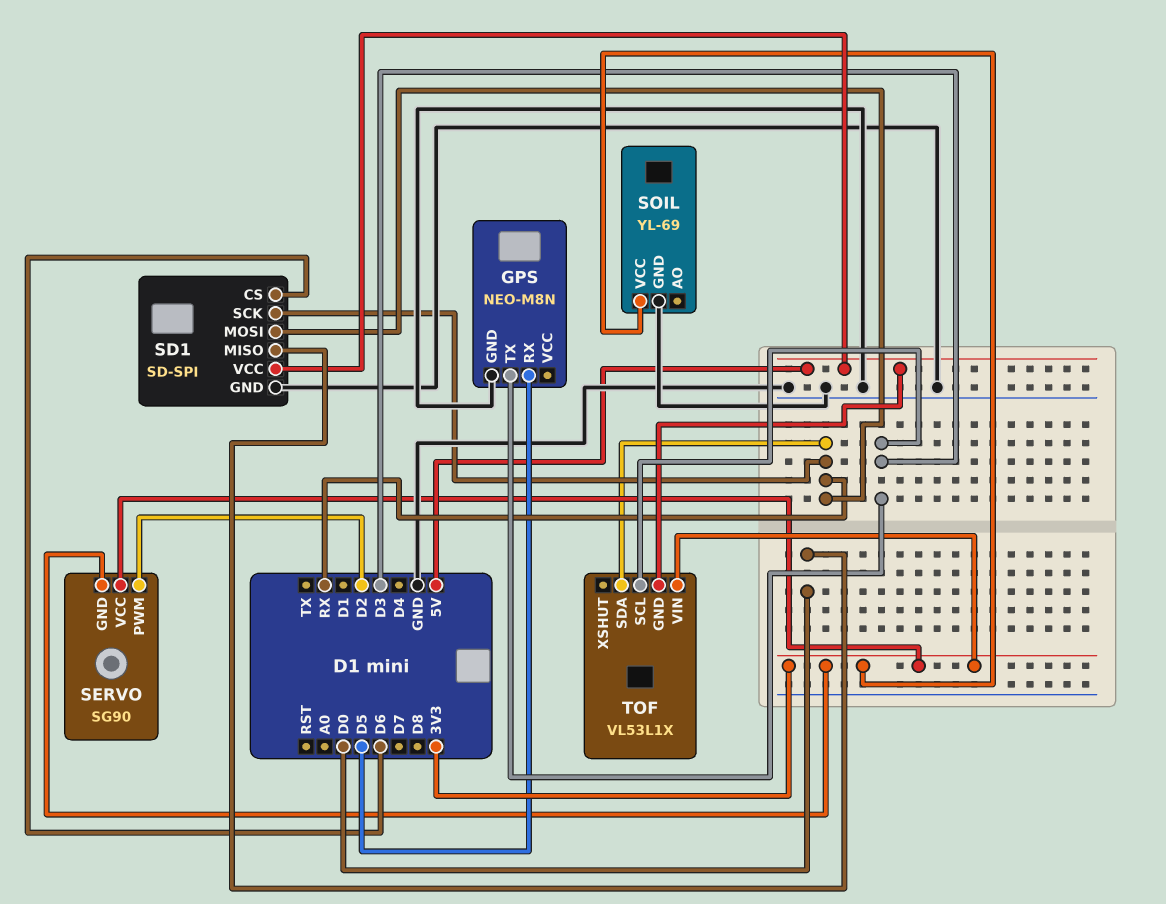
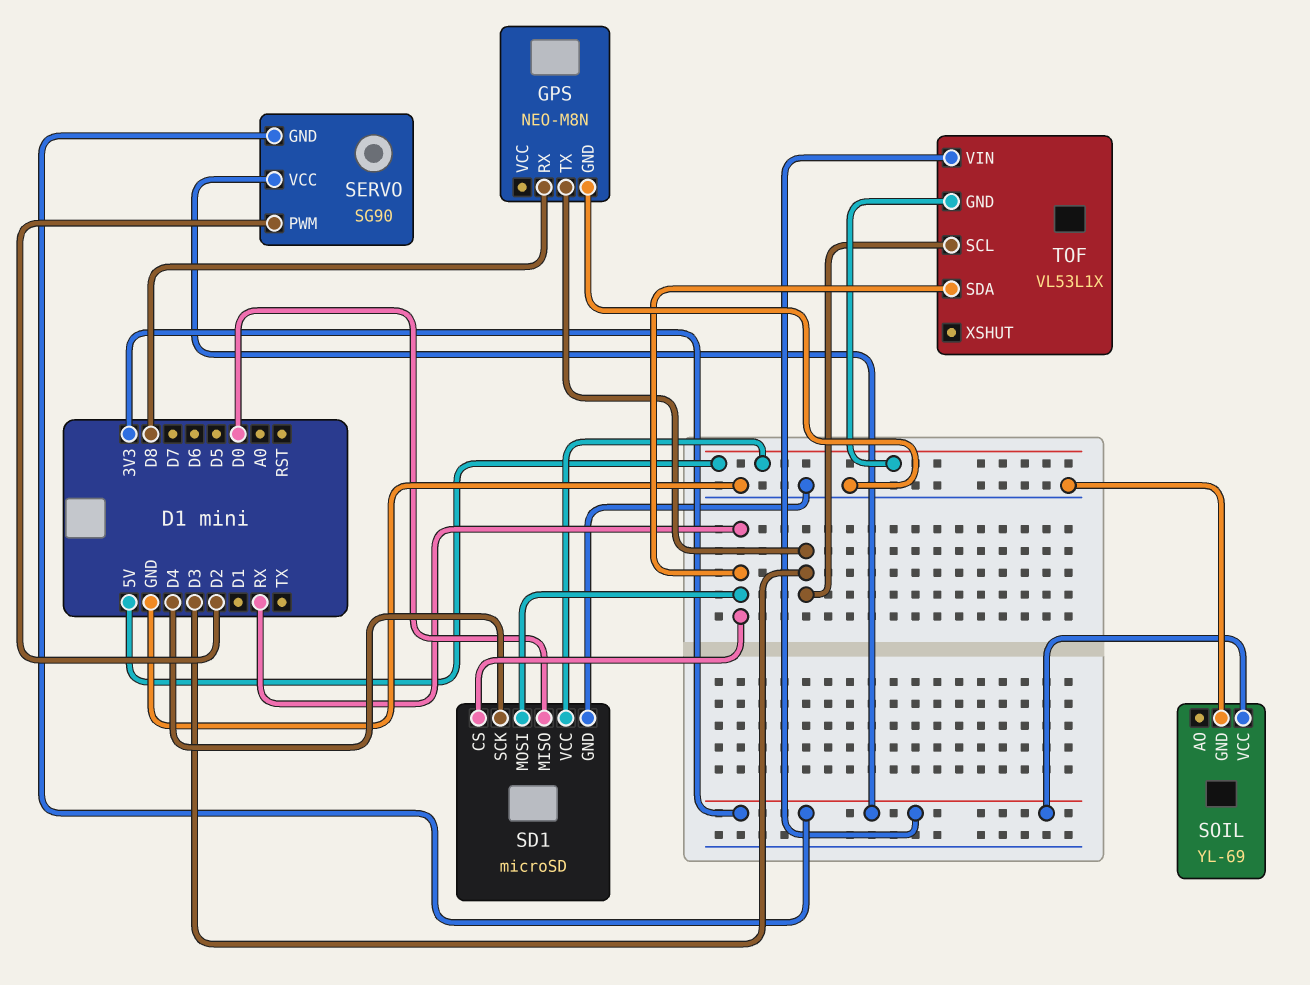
GPS pin RX: D5 -> D8
SD1: SD-SPI -> microSD
SD1 pin CS: D6 -> RX
SD1 pin SCK: RX -> D4

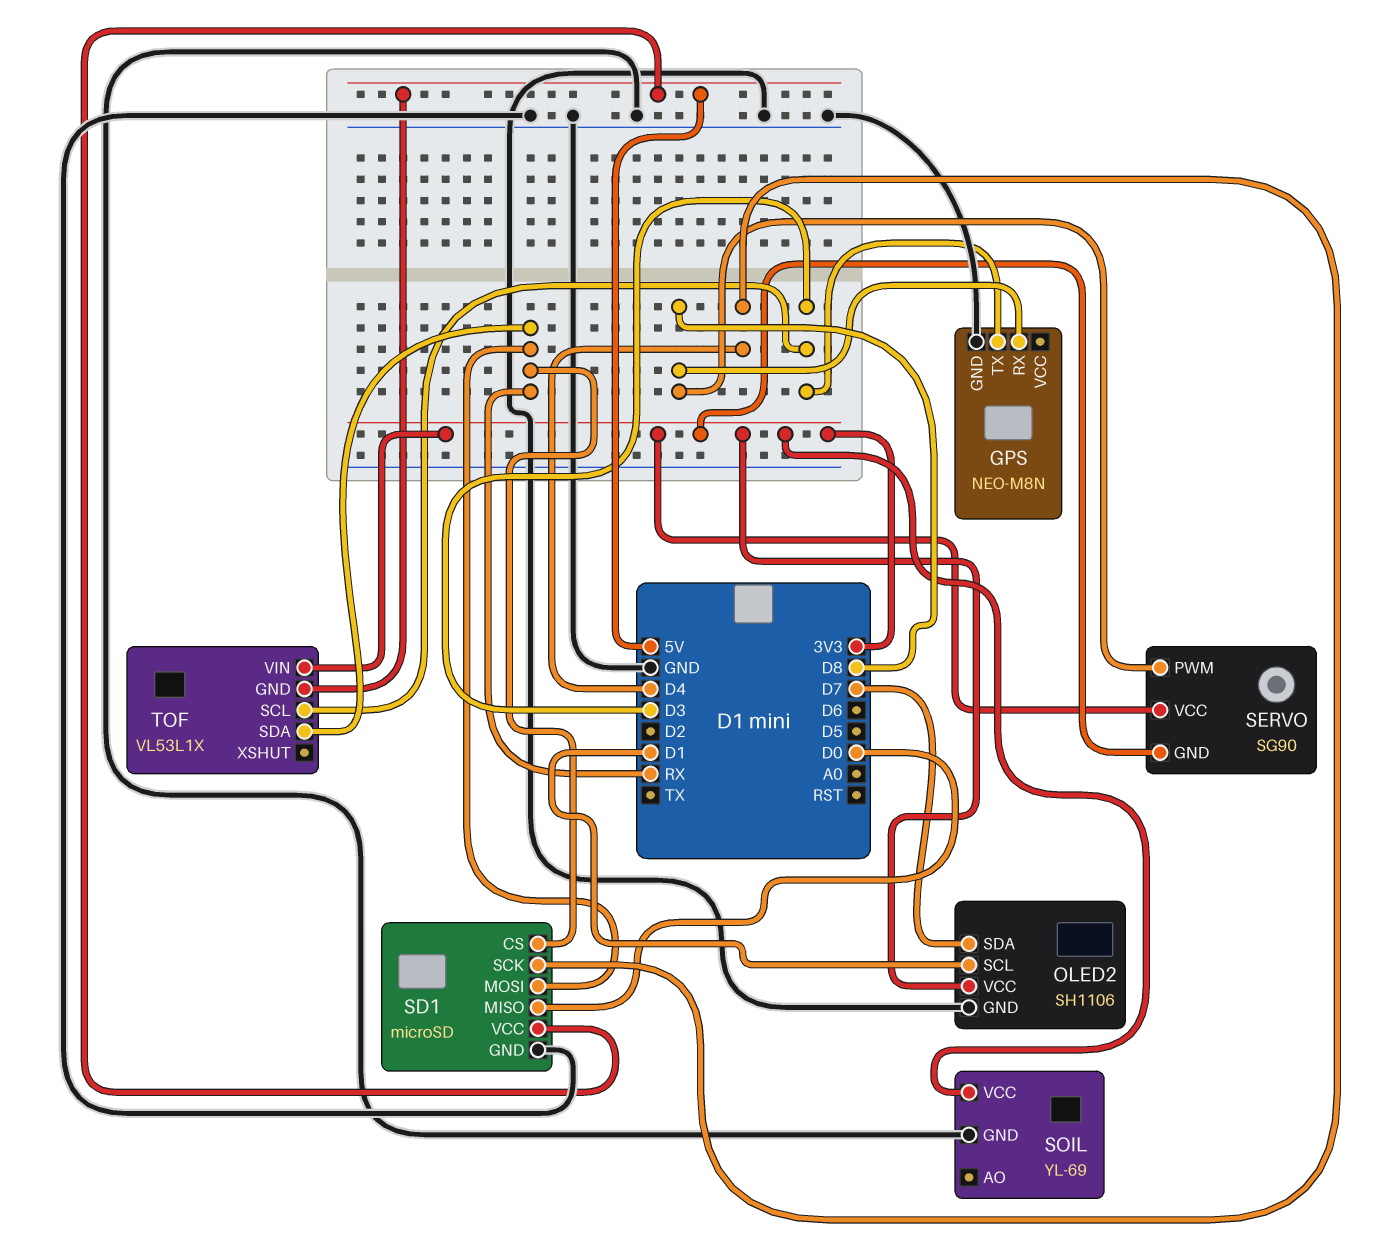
OLED2: none -> SH1106
OLED2 pin GND: none -> GND
OLED2 pin SCL: none -> D1
OLED2 pin SDA: none -> D7
OLED2 pin VCC: none -> 3V3
SERVO pin PWM: D2 -> D8

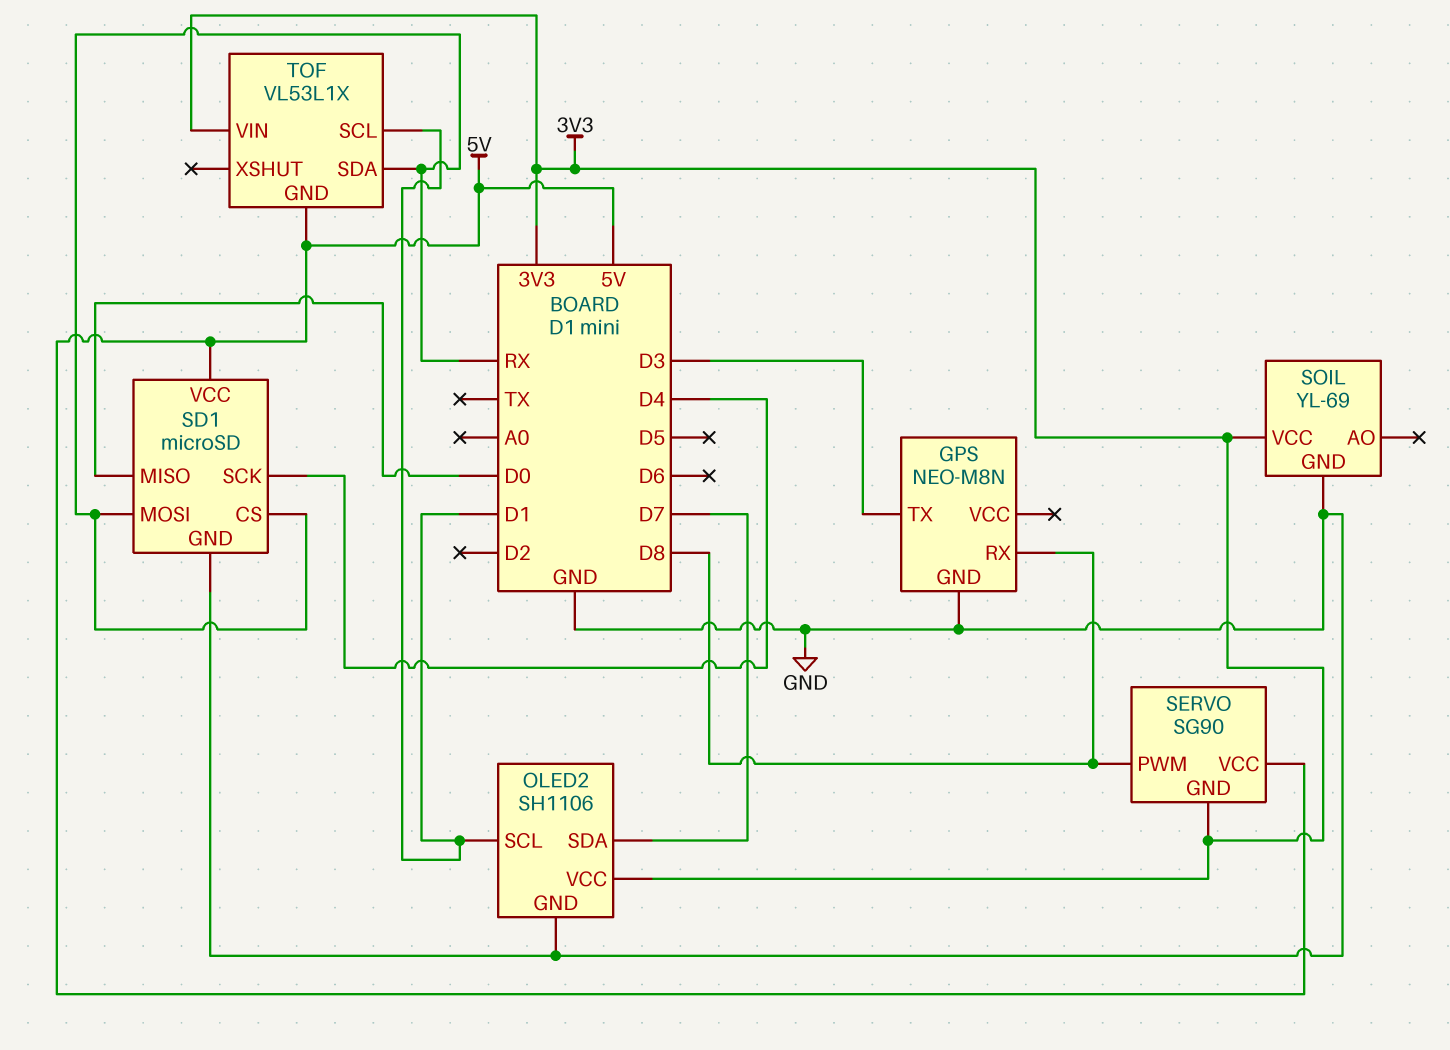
SERVO pin VCC: 3V3 -> 5V
TOF pin SCL: D3 -> D1

